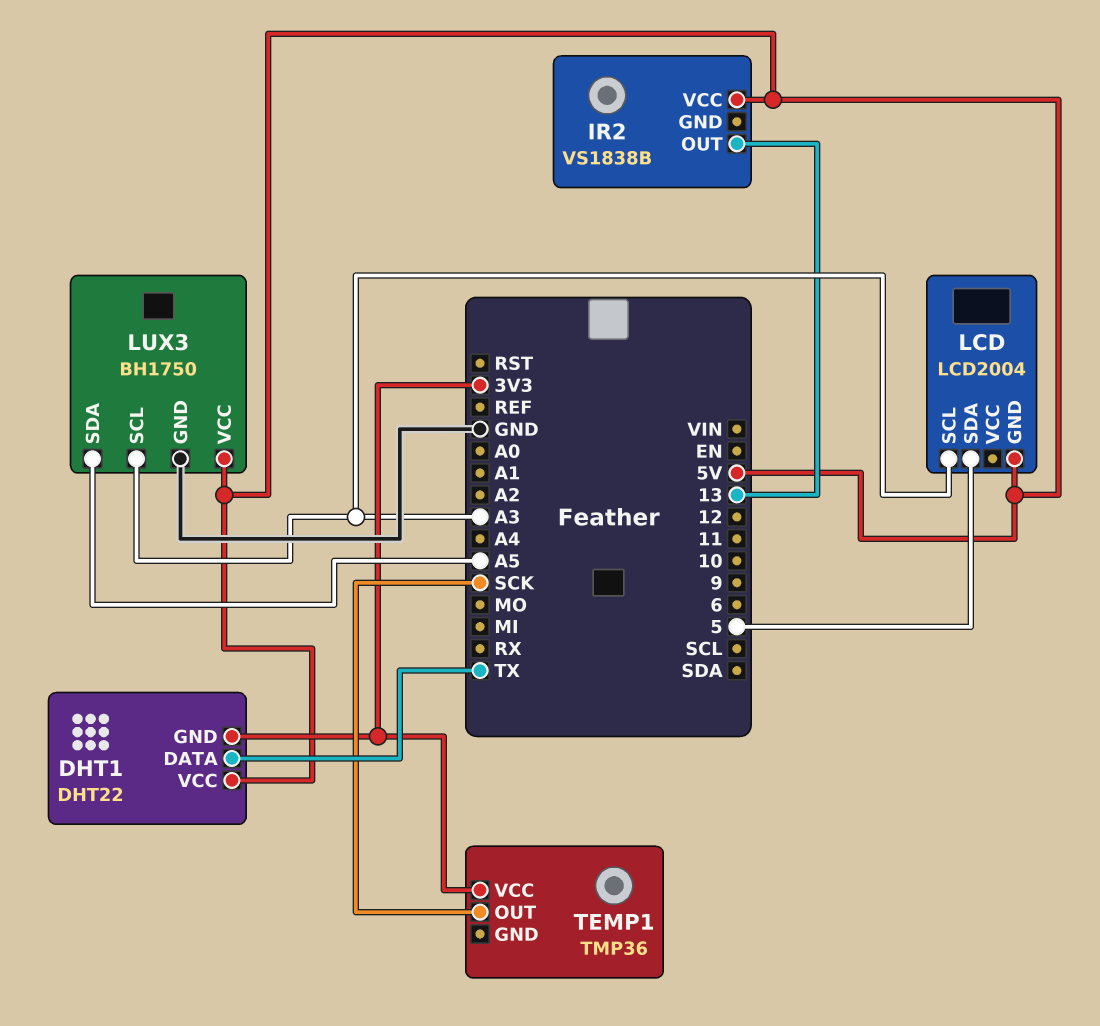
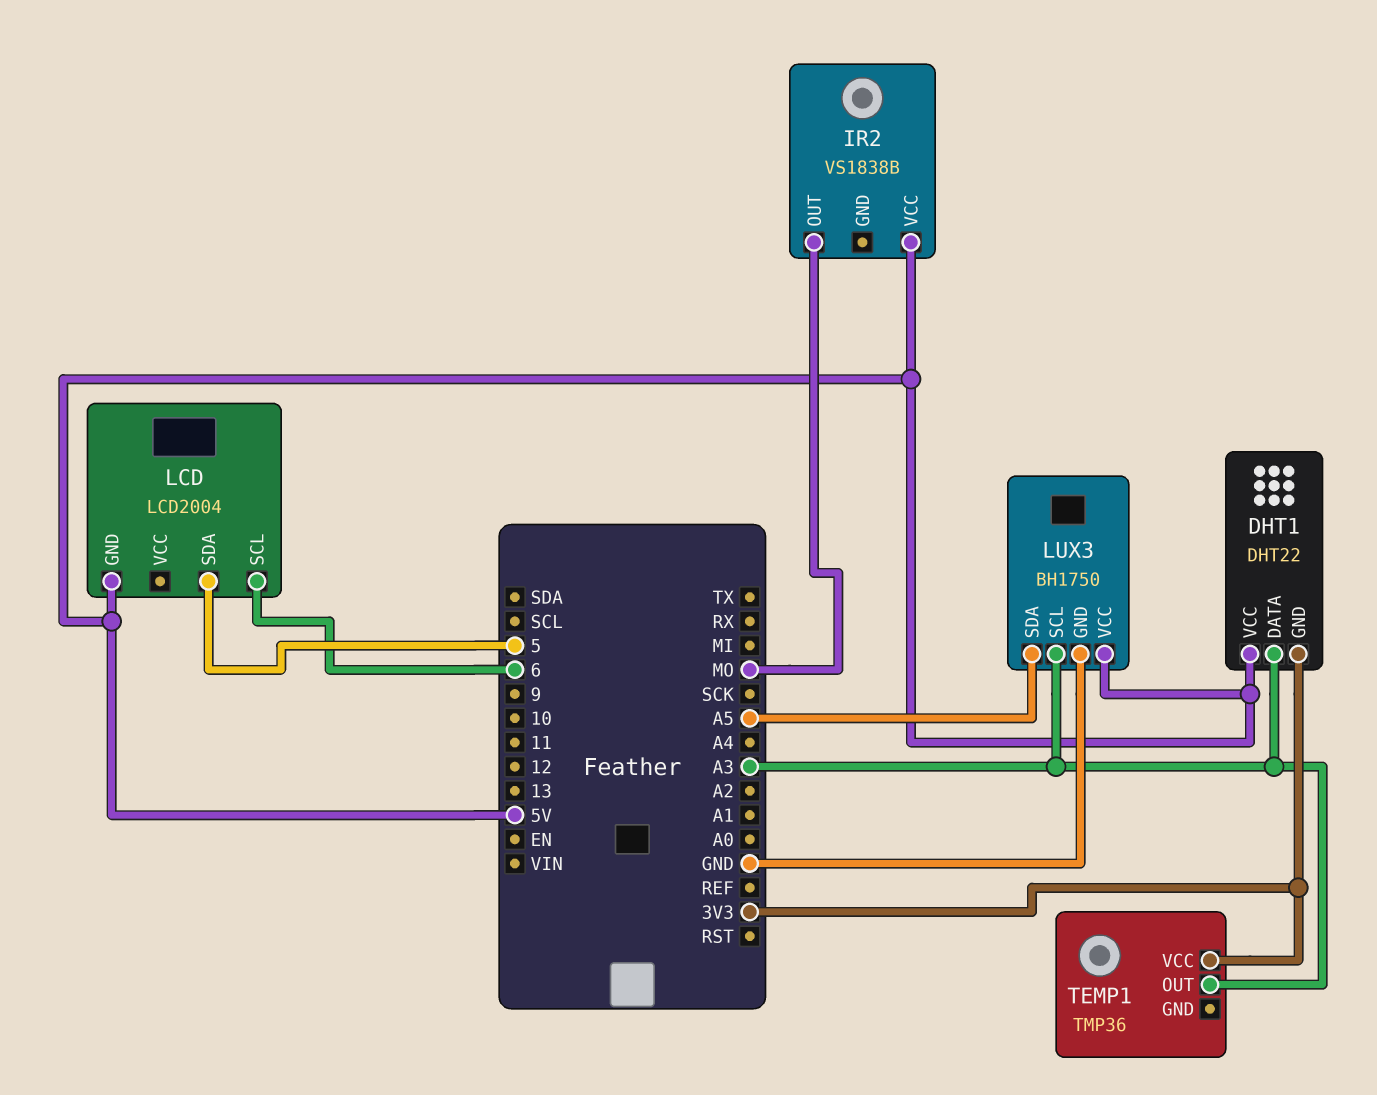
DHT1 pin DATA: TX -> A3
IR2 pin OUT: 13 -> MO
LCD pin SCL: A3 -> 6
TEMP1 pin OUT: SCK -> A3

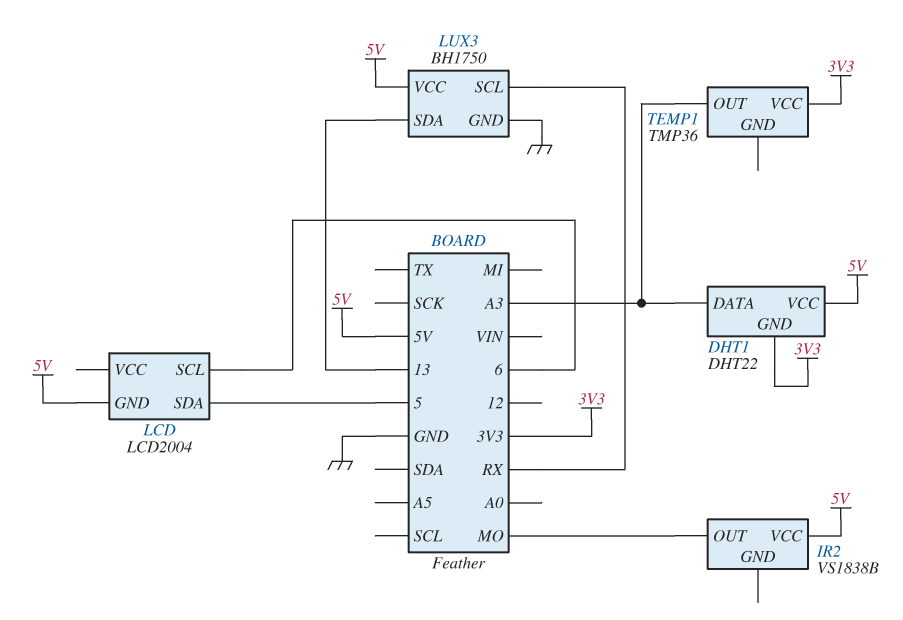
LUX3 pin SCL: A3 -> RX
LUX3 pin SDA: A5 -> 13

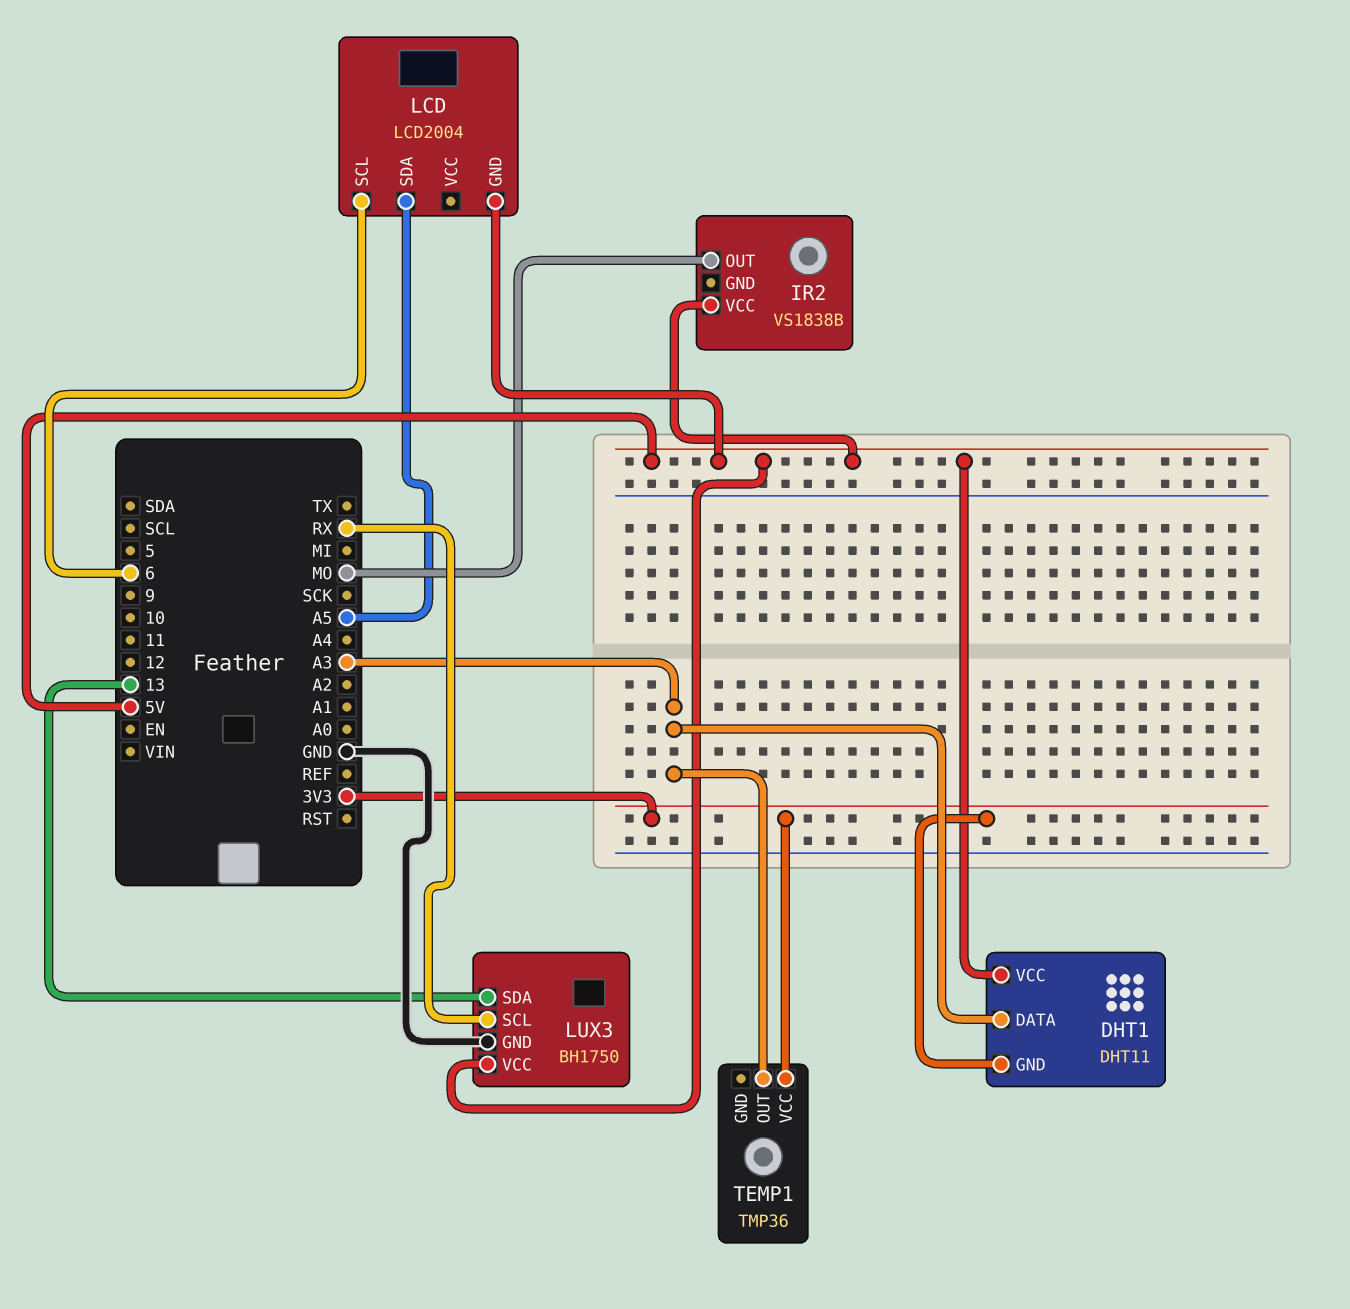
DHT1: DHT22 -> DHT11
LCD pin SDA: 5 -> A5

